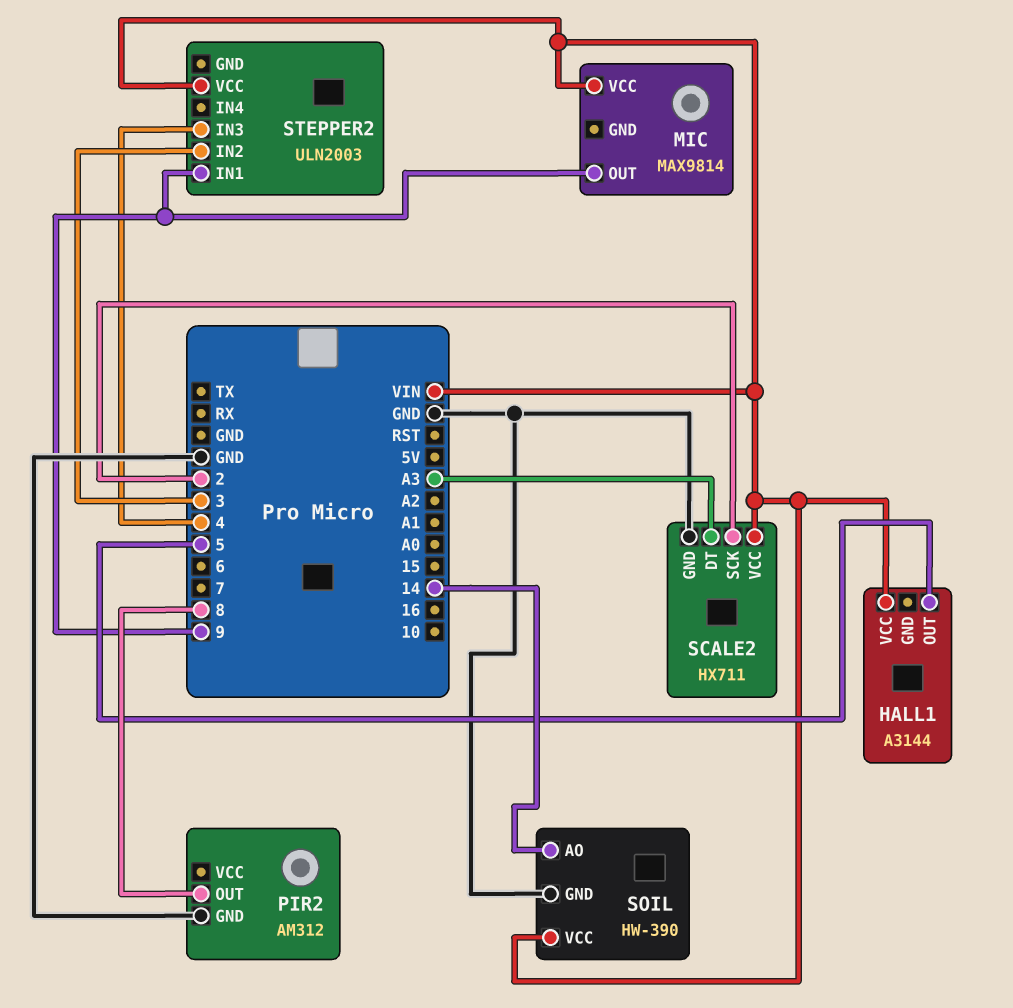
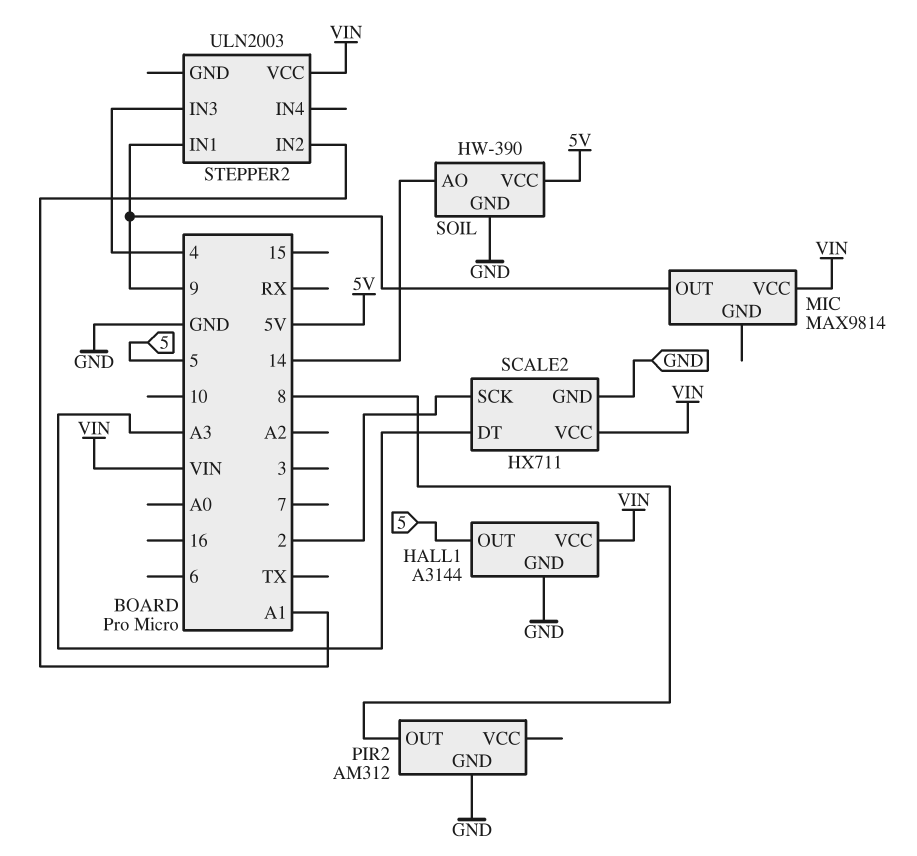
HALL1 pin GND: none -> GND
SOIL pin VCC: VIN -> 5V
STEPPER2 pin IN2: 3 -> A1

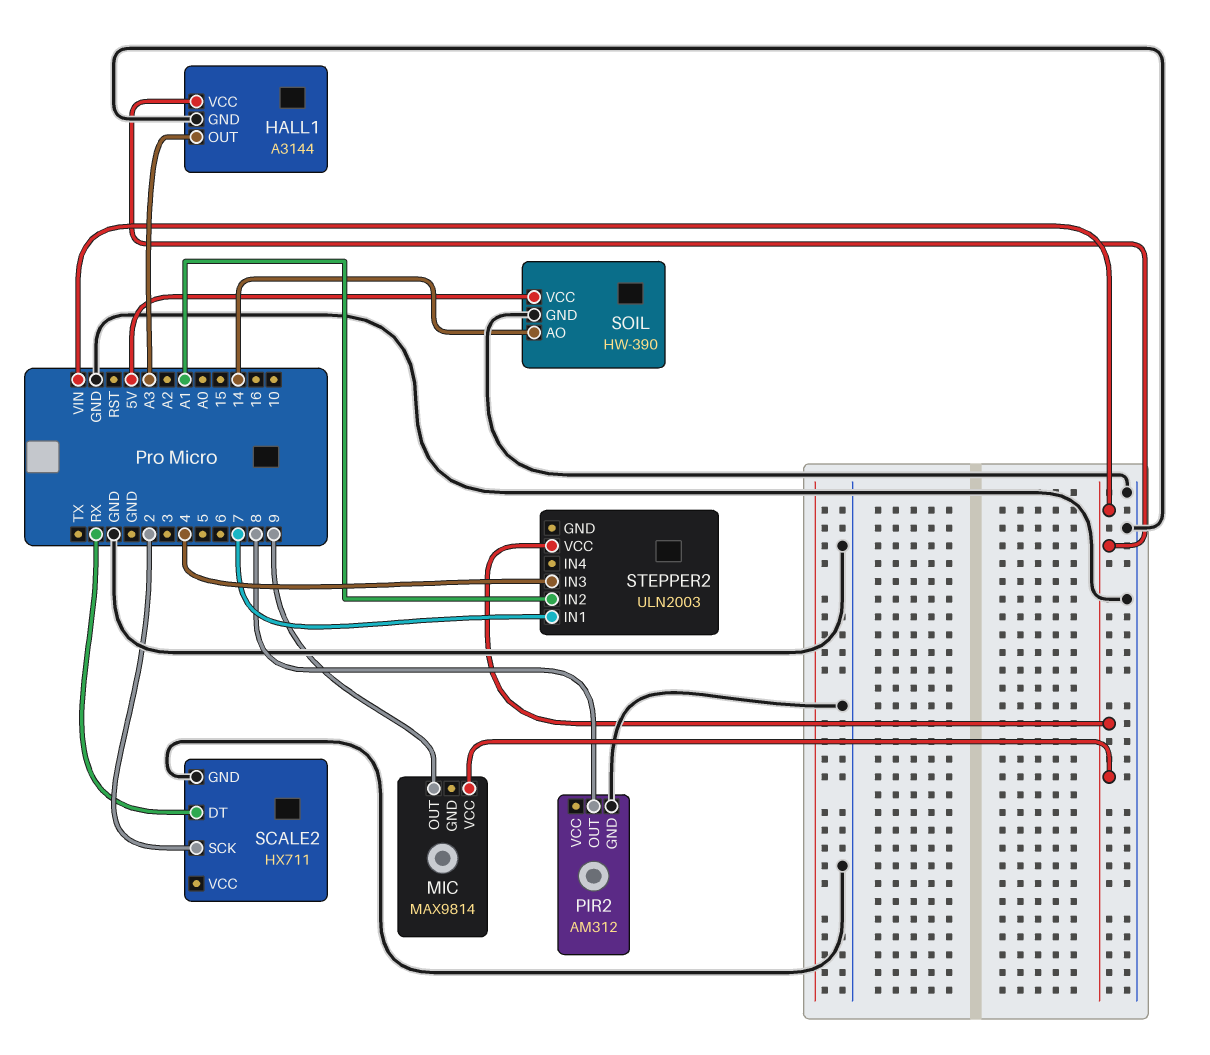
HALL1 pin OUT: 5 -> A3
SCALE2 pin DT: A3 -> RX
SCALE2 pin VCC: VIN -> none
STEPPER2 pin IN1: 9 -> 7

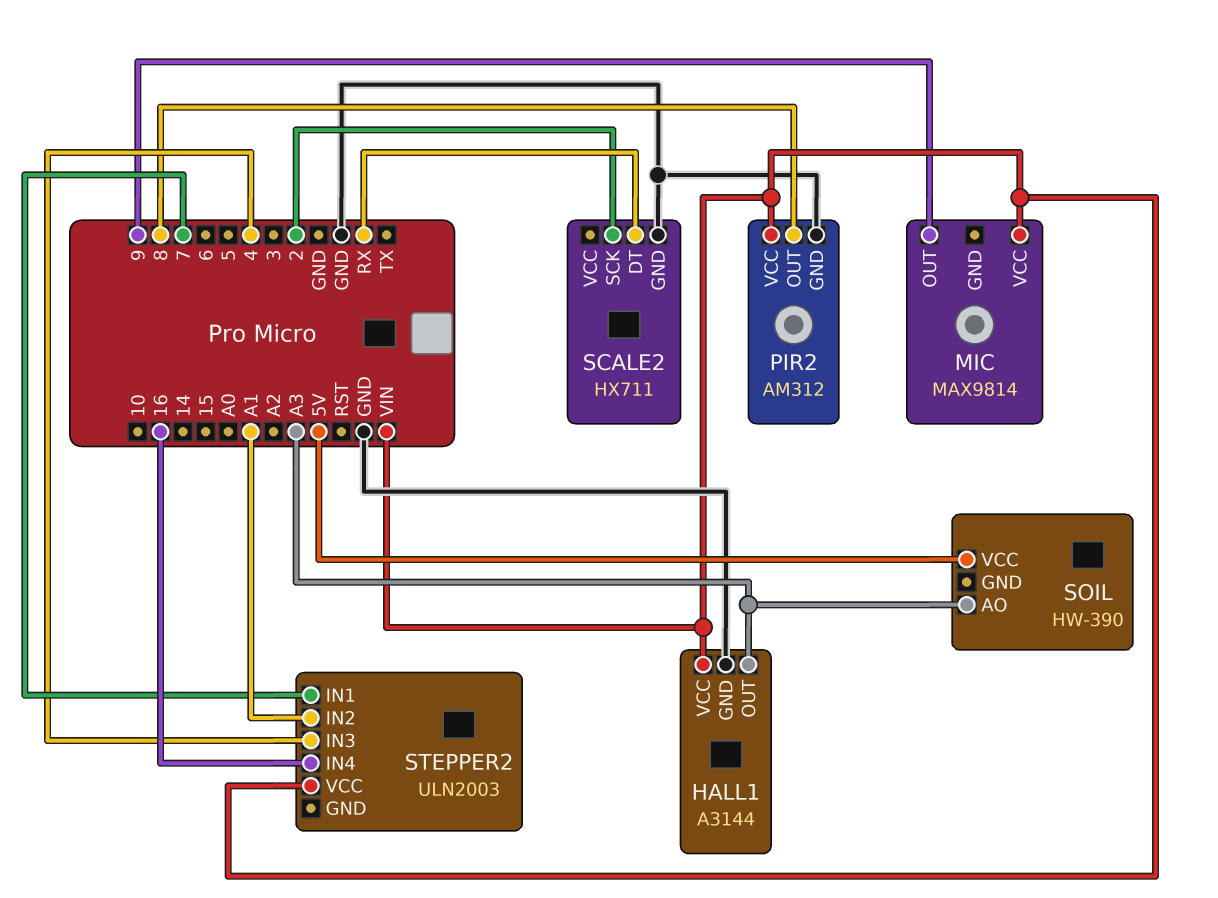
PIR2 pin VCC: none -> VIN
SOIL pin AO: 14 -> A3
SOIL pin GND: GND -> none
STEPPER2 pin IN4: none -> 16

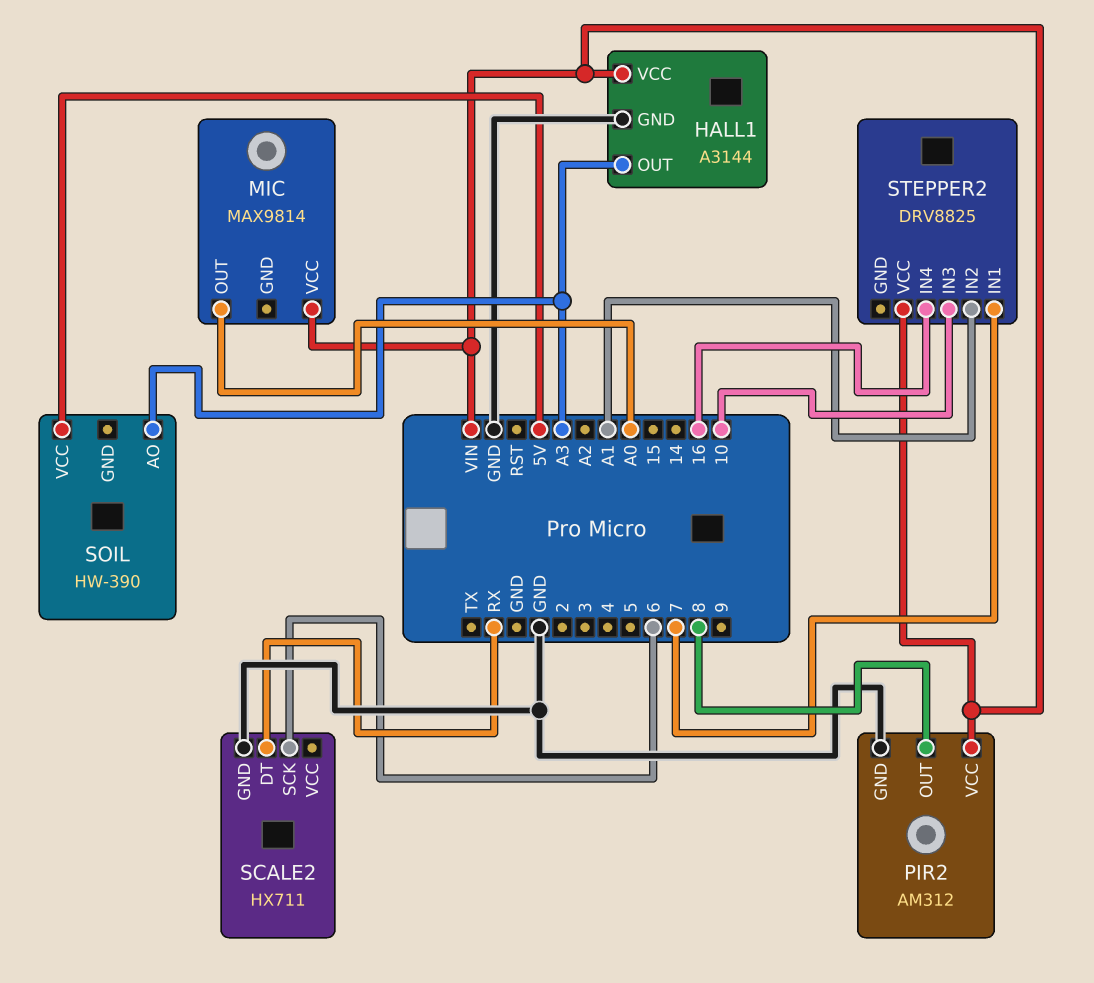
MIC pin OUT: 9 -> A0
SCALE2 pin SCK: 2 -> 6
STEPPER2: ULN2003 -> DRV8825
STEPPER2 pin IN3: 4 -> 10

